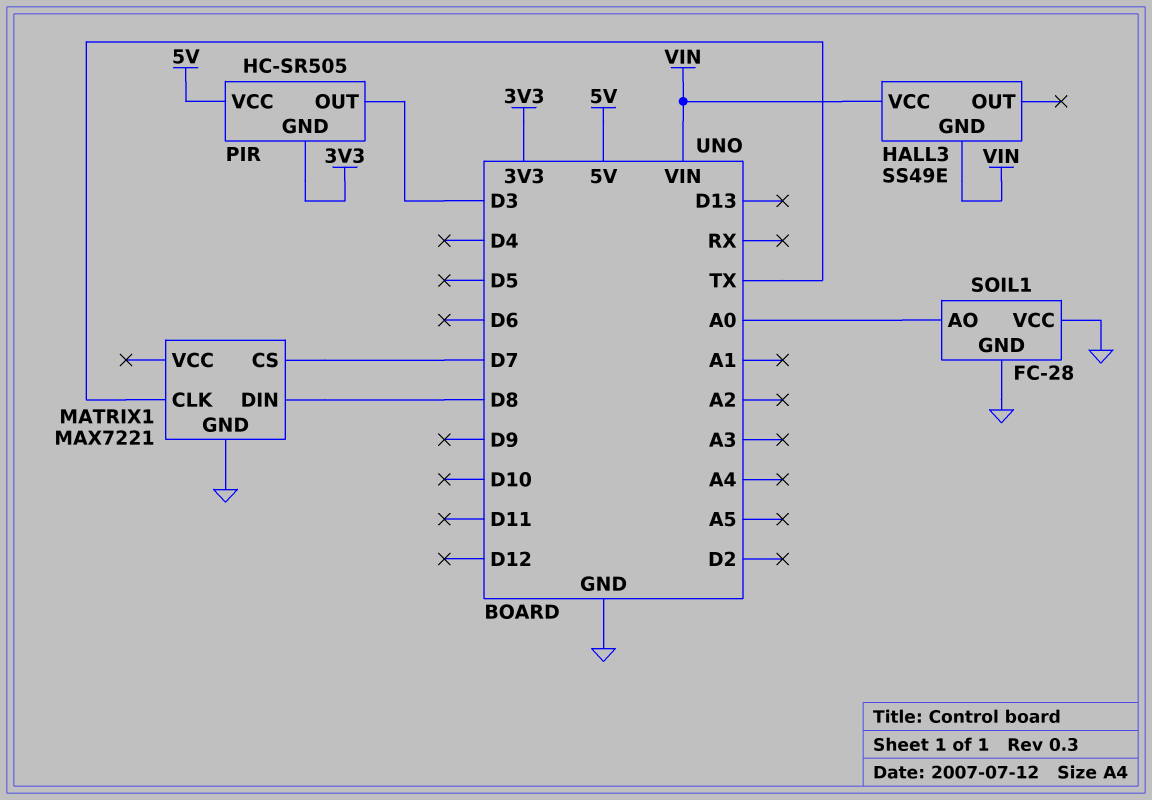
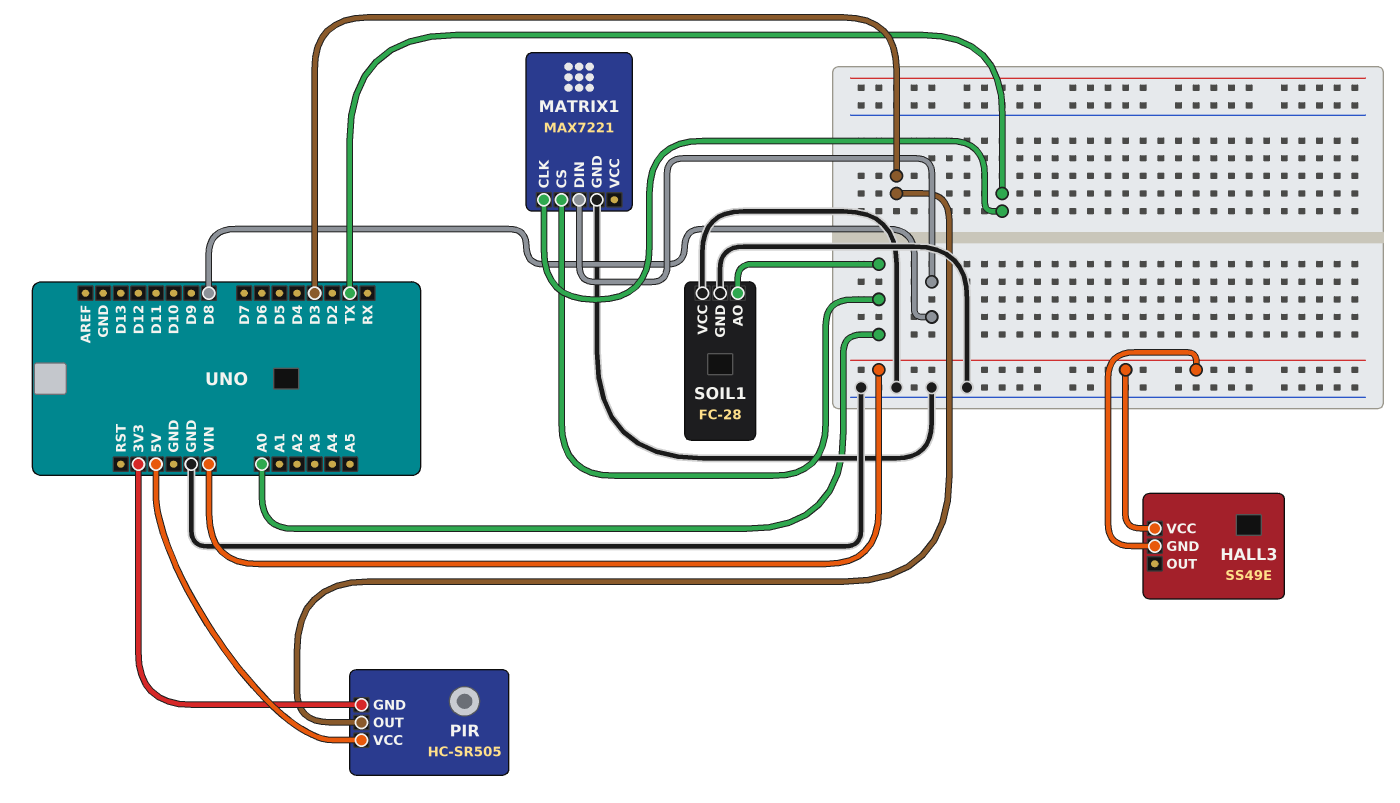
MATRIX1 pin CS: D7 -> A0

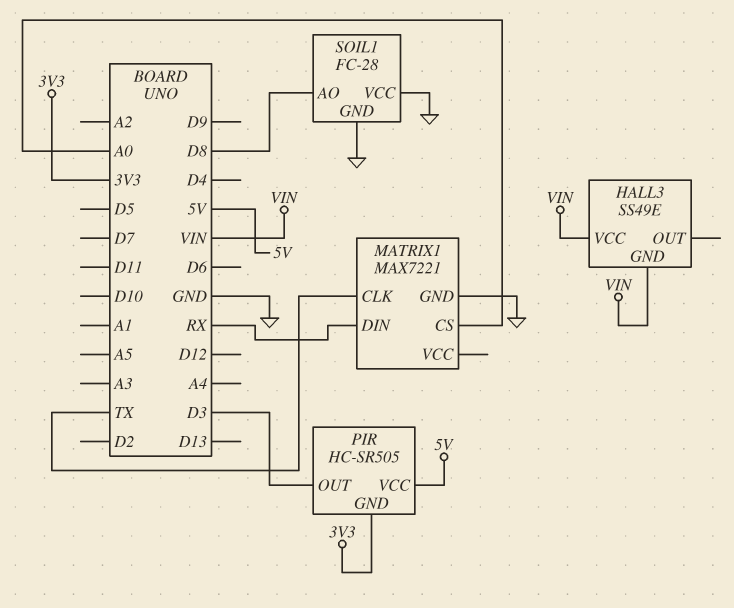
MATRIX1 pin DIN: D8 -> RX
SOIL1 pin AO: A0 -> D8

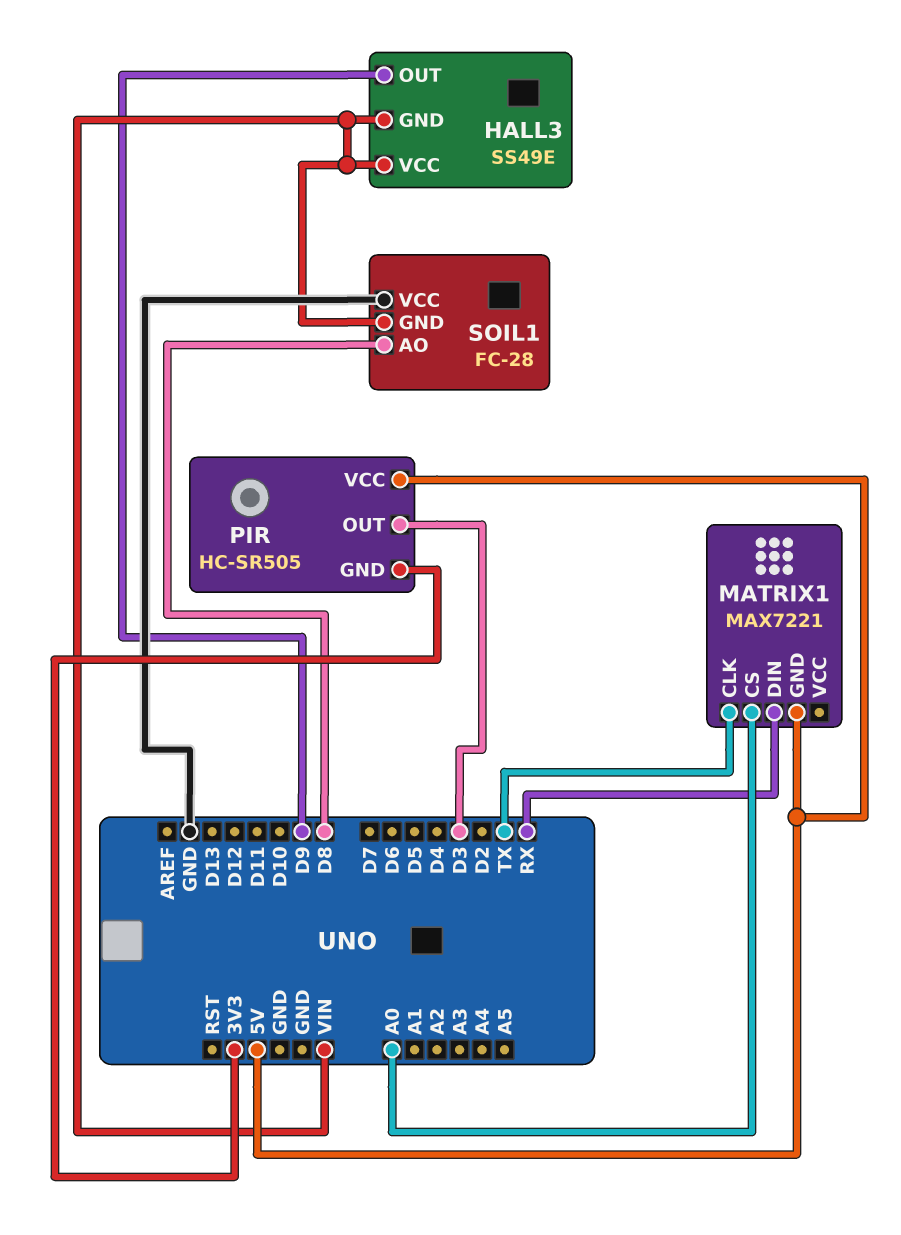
HALL3 pin OUT: none -> D9
MATRIX1 pin GND: GND -> 5V
SOIL1 pin GND: GND -> VIN

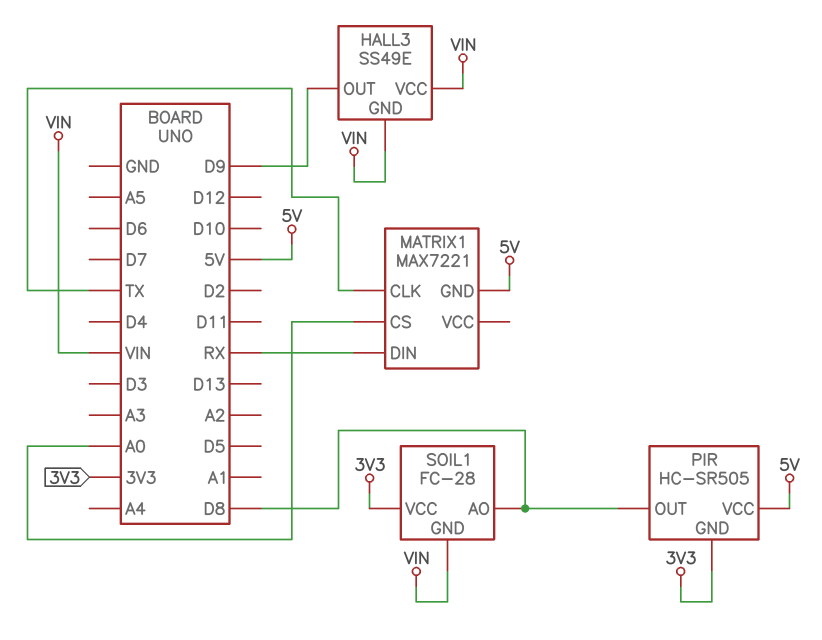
PIR pin OUT: D3 -> D8
SOIL1 pin VCC: GND -> 3V3

